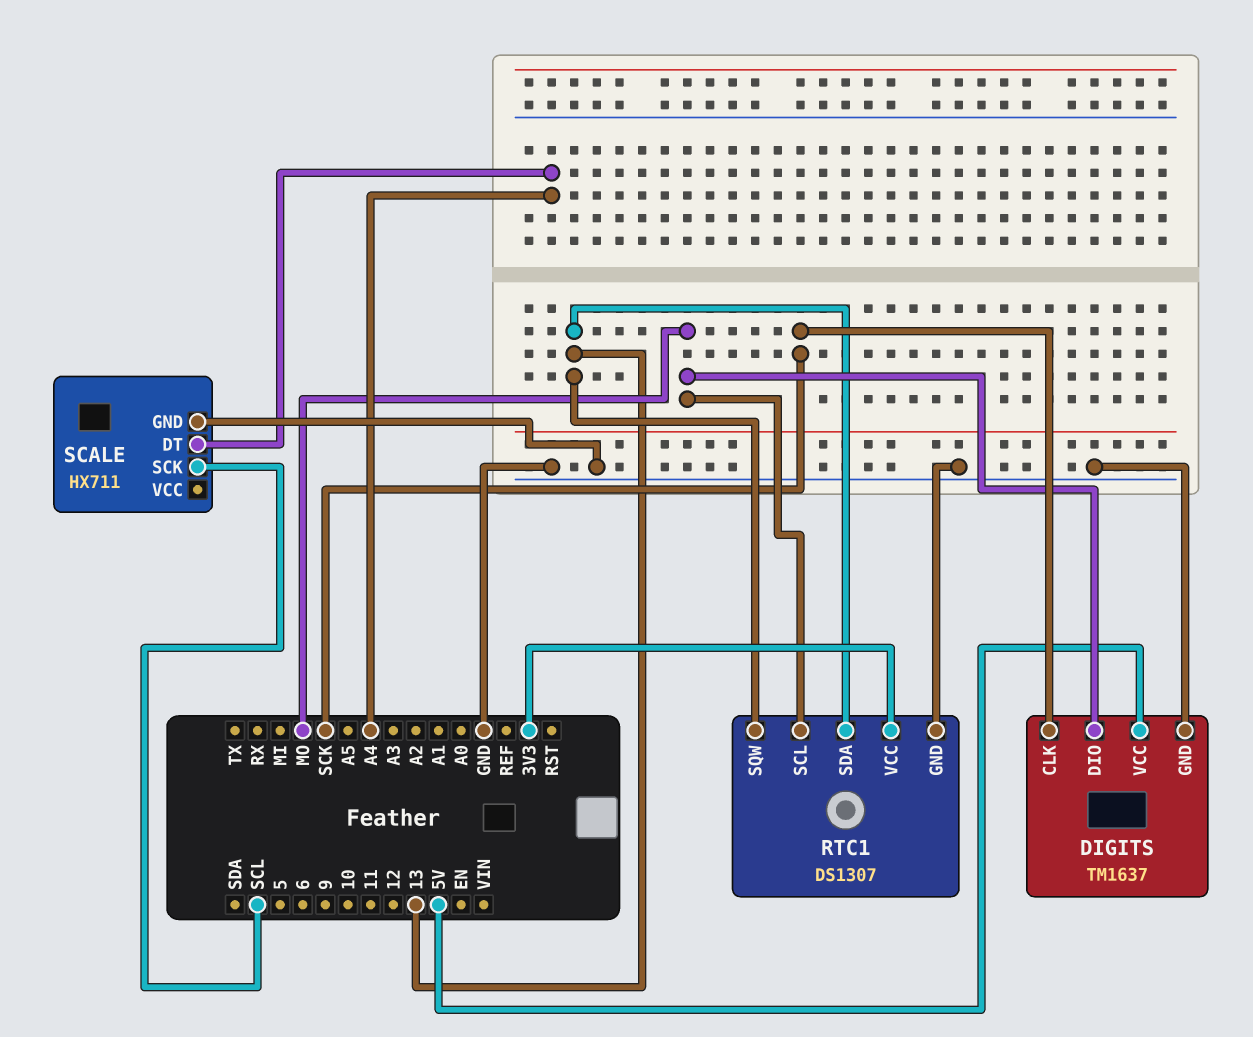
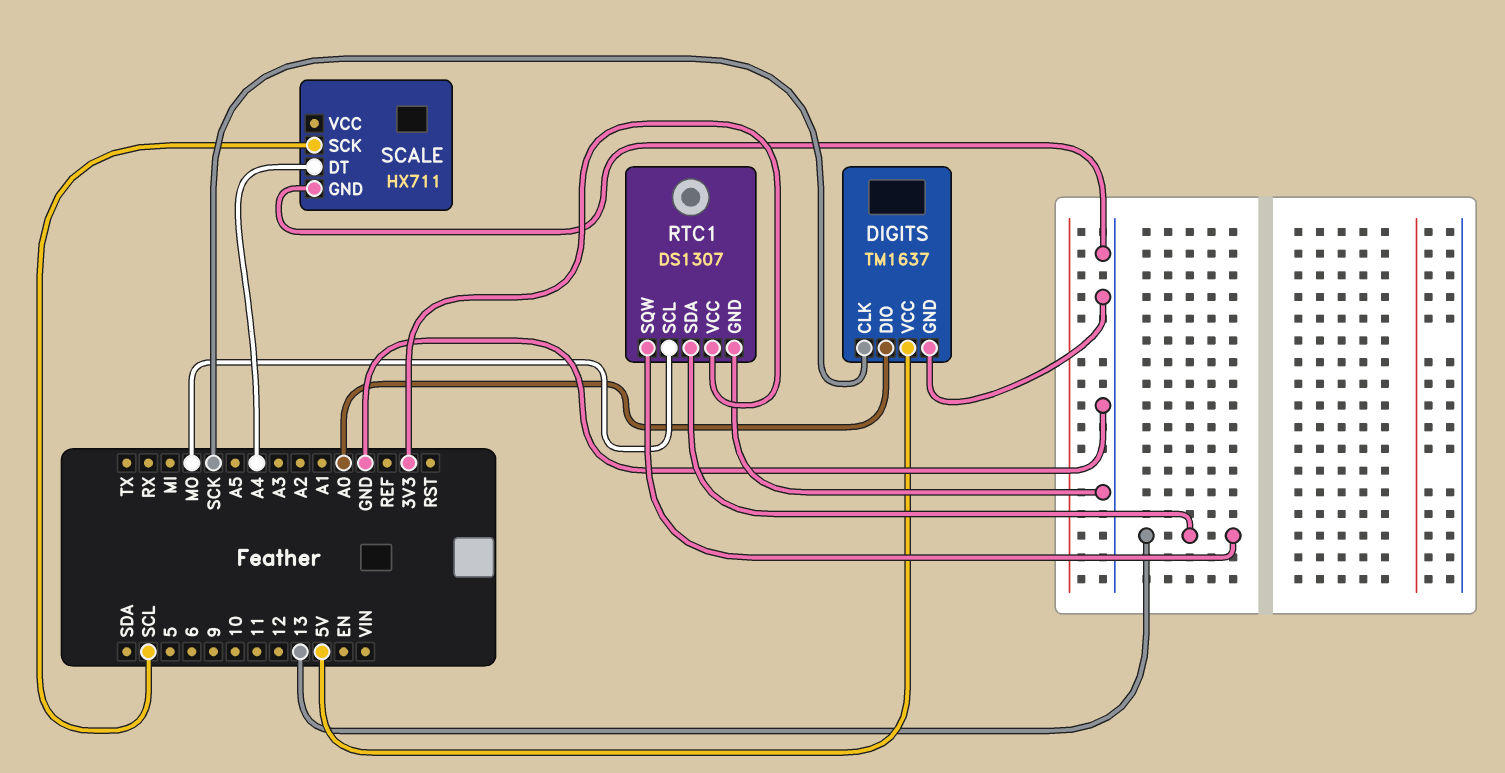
DIGITS pin DIO: MO -> A0

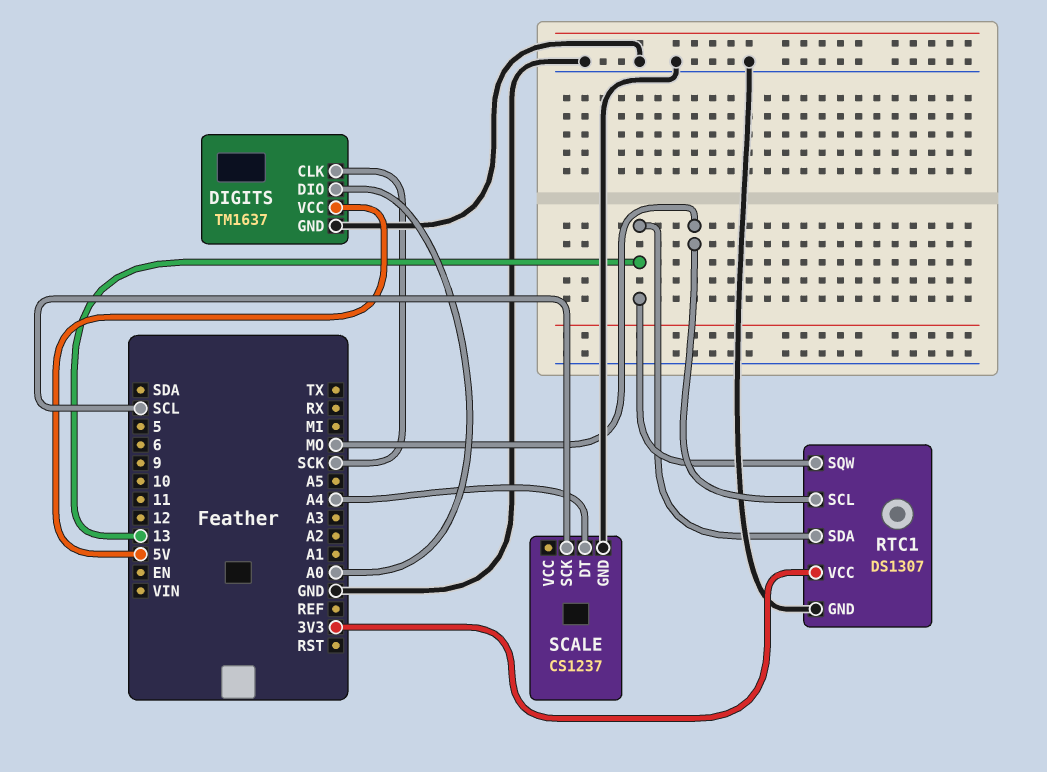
SCALE: HX711 -> CS1237

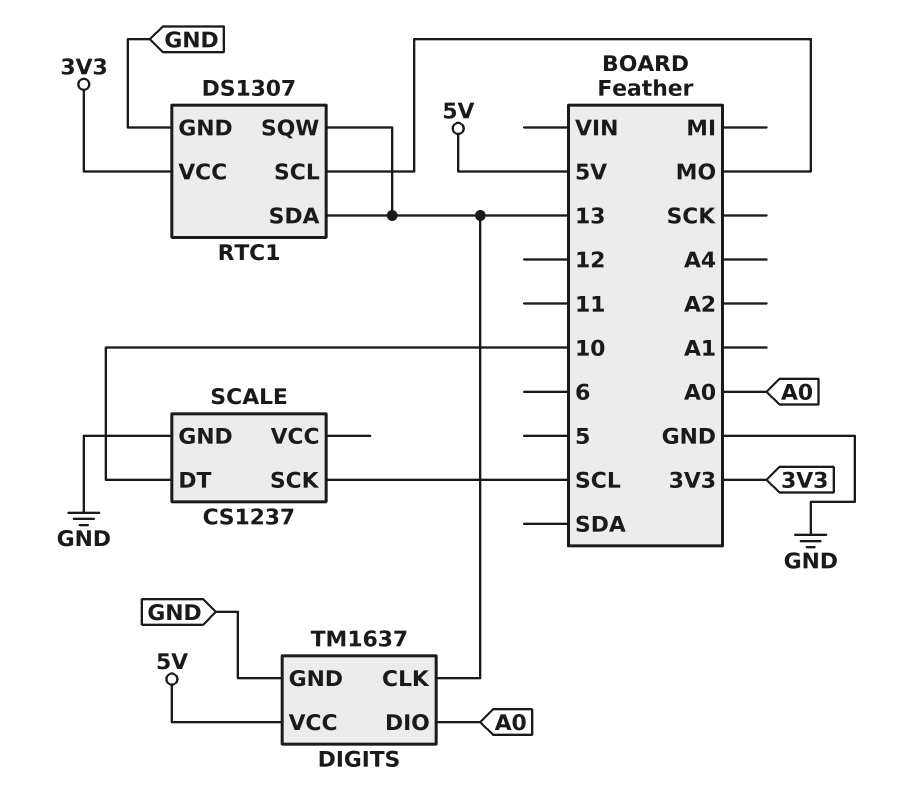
DIGITS pin CLK: SCK -> 13
SCALE pin DT: A4 -> 10

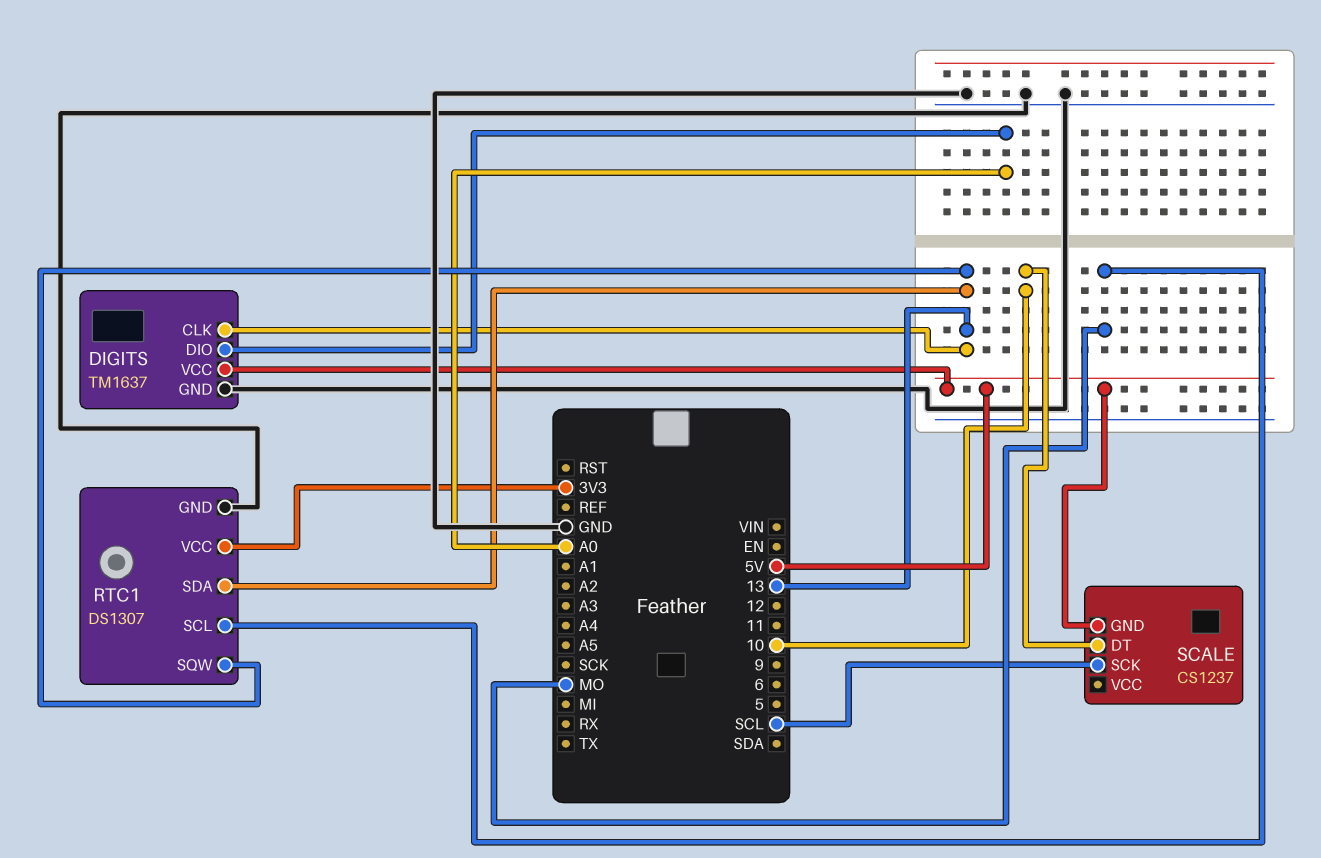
SCALE pin GND: GND -> 5V

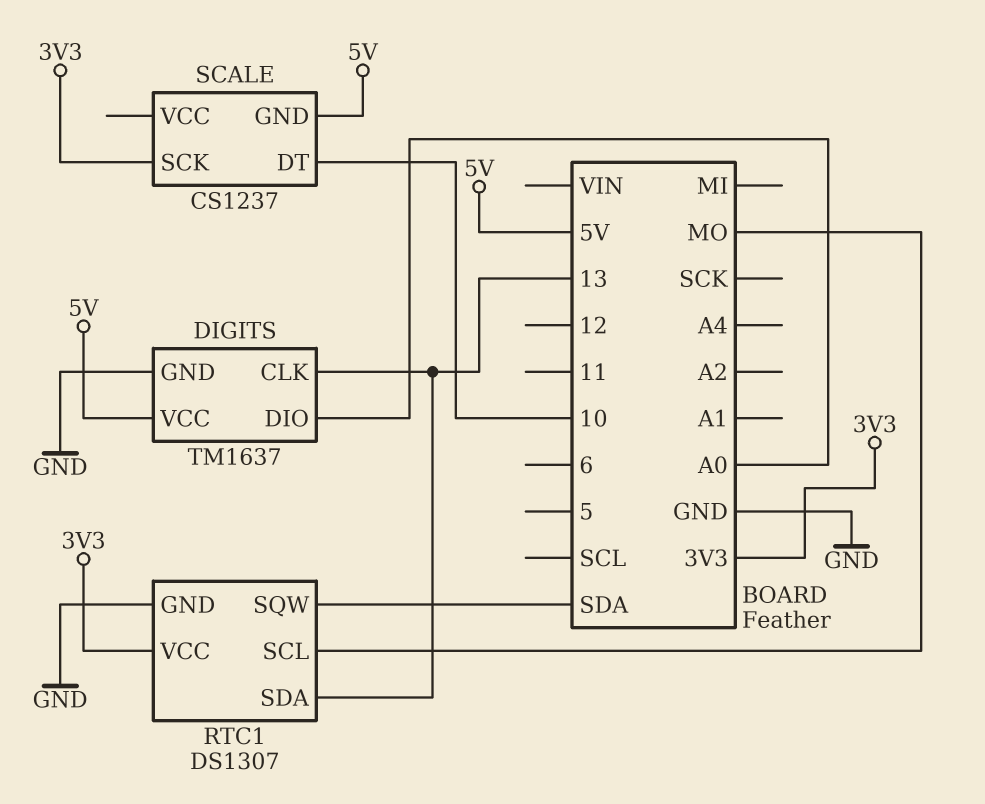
RTC1 pin SQW: 13 -> SDA
SCALE pin SCK: SCL -> 3V3

